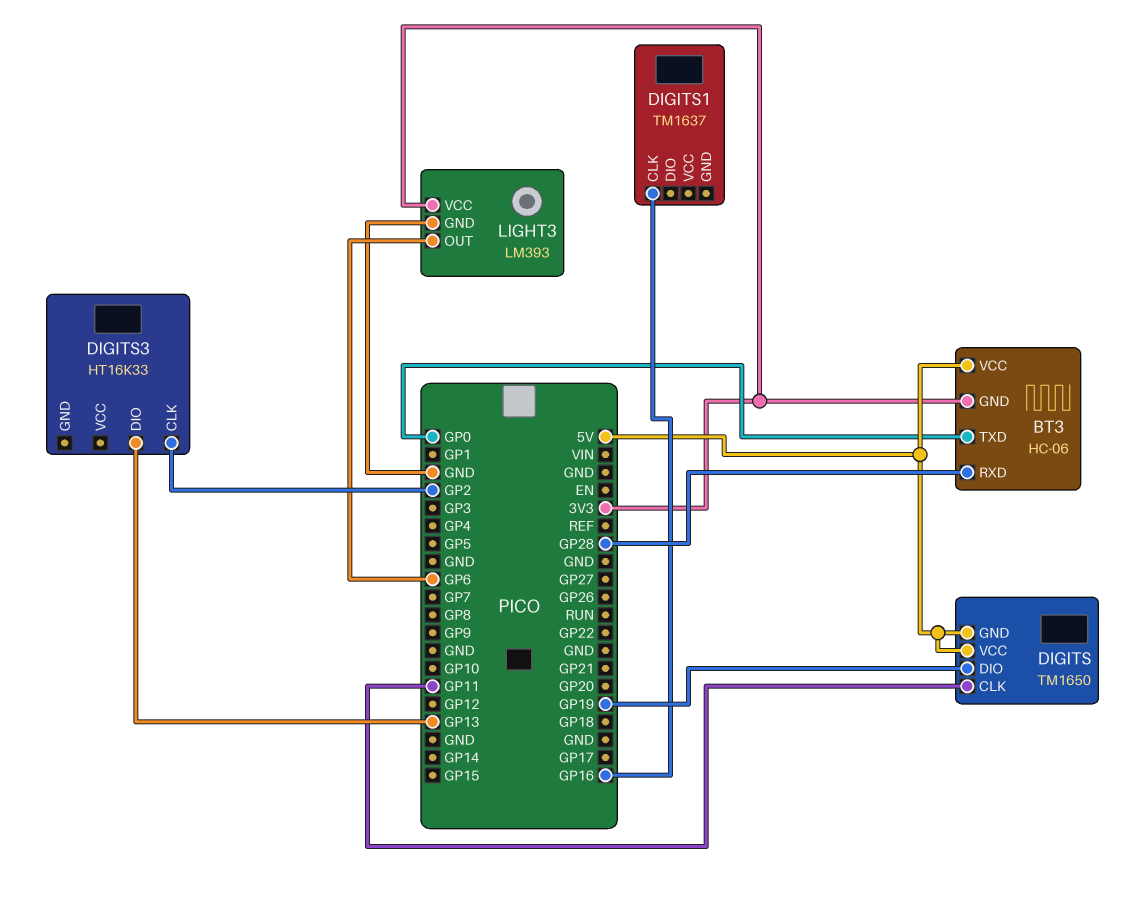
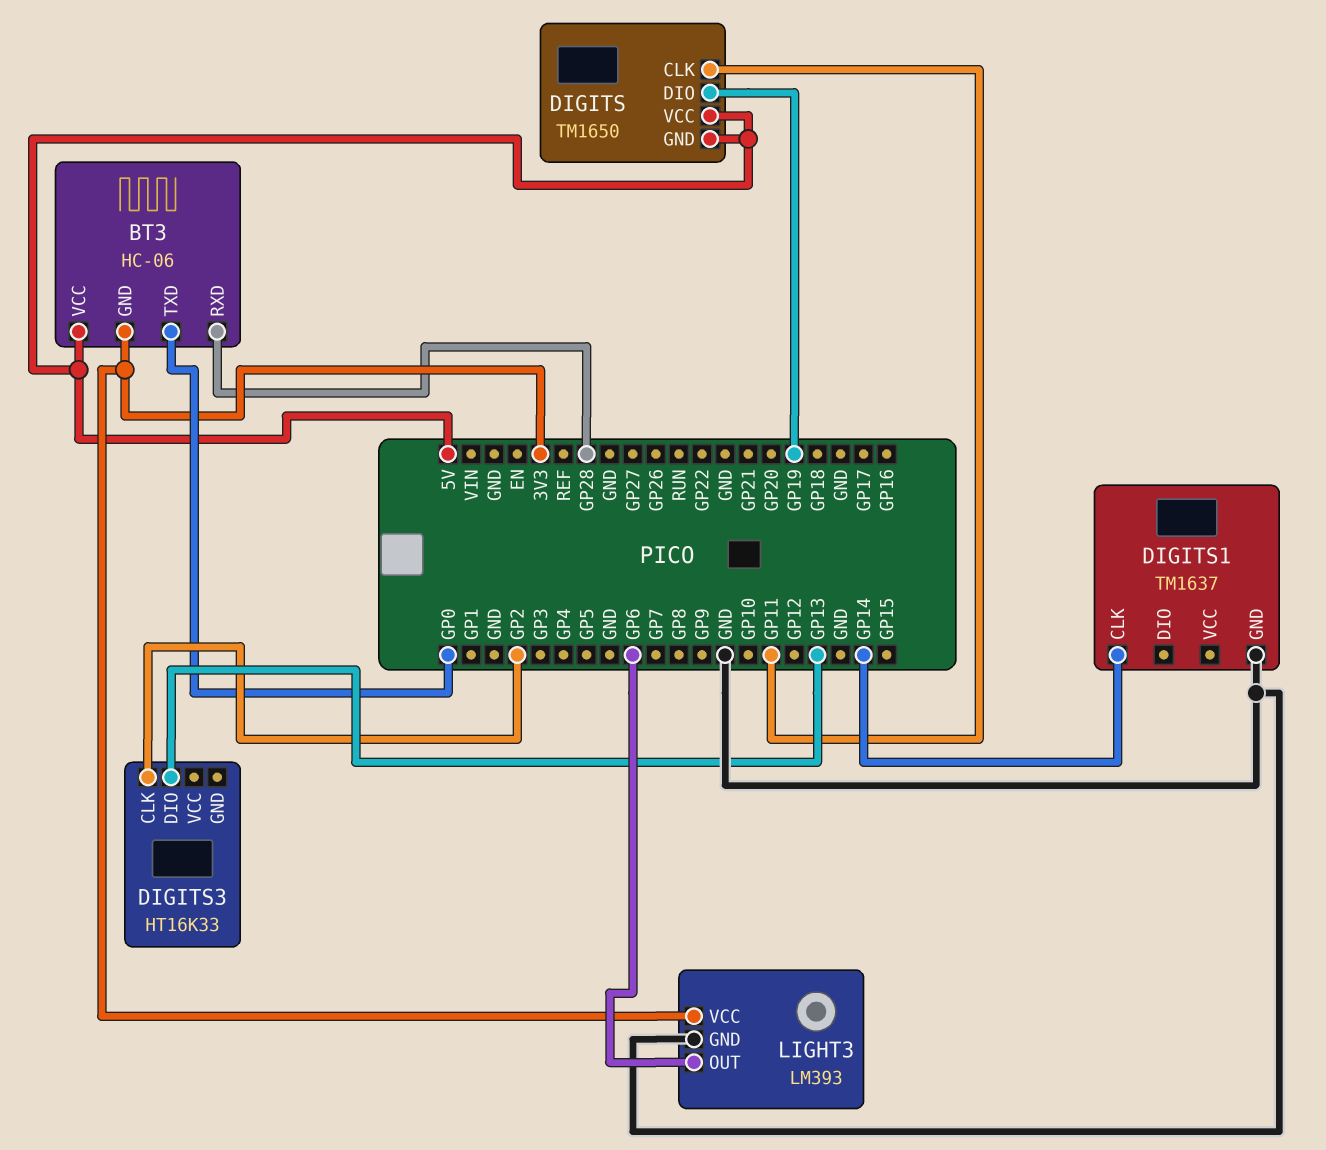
DIGITS1 pin CLK: GP16 -> GP14
DIGITS1 pin GND: none -> GND

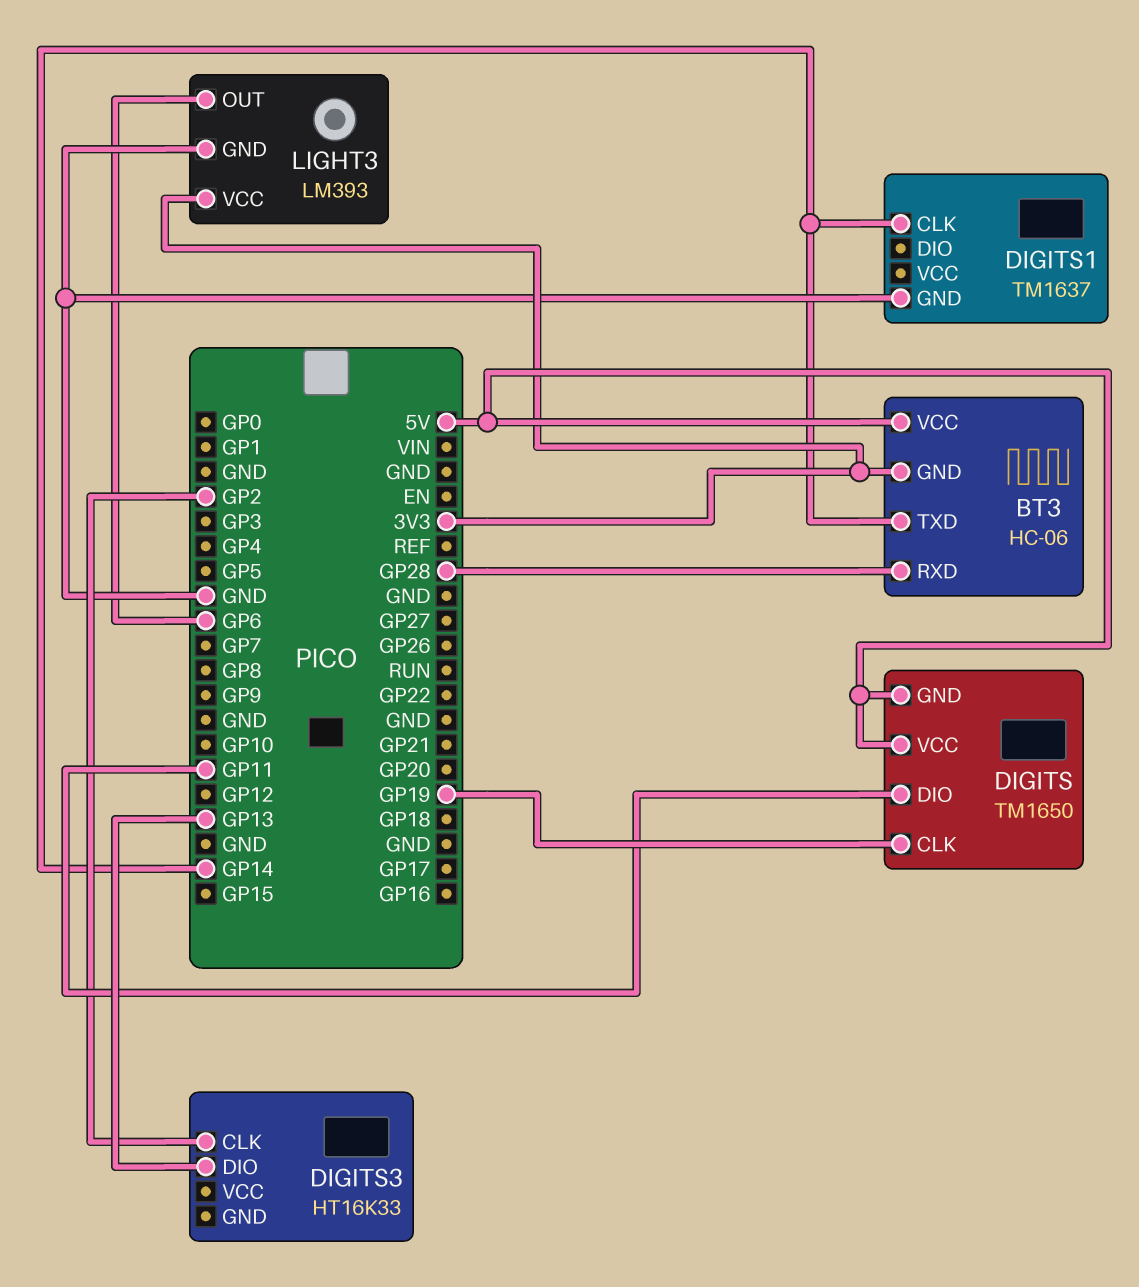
BT3 pin TXD: GP0 -> GP14
DIGITS pin CLK: GP11 -> GP19
DIGITS pin DIO: GP19 -> GP11

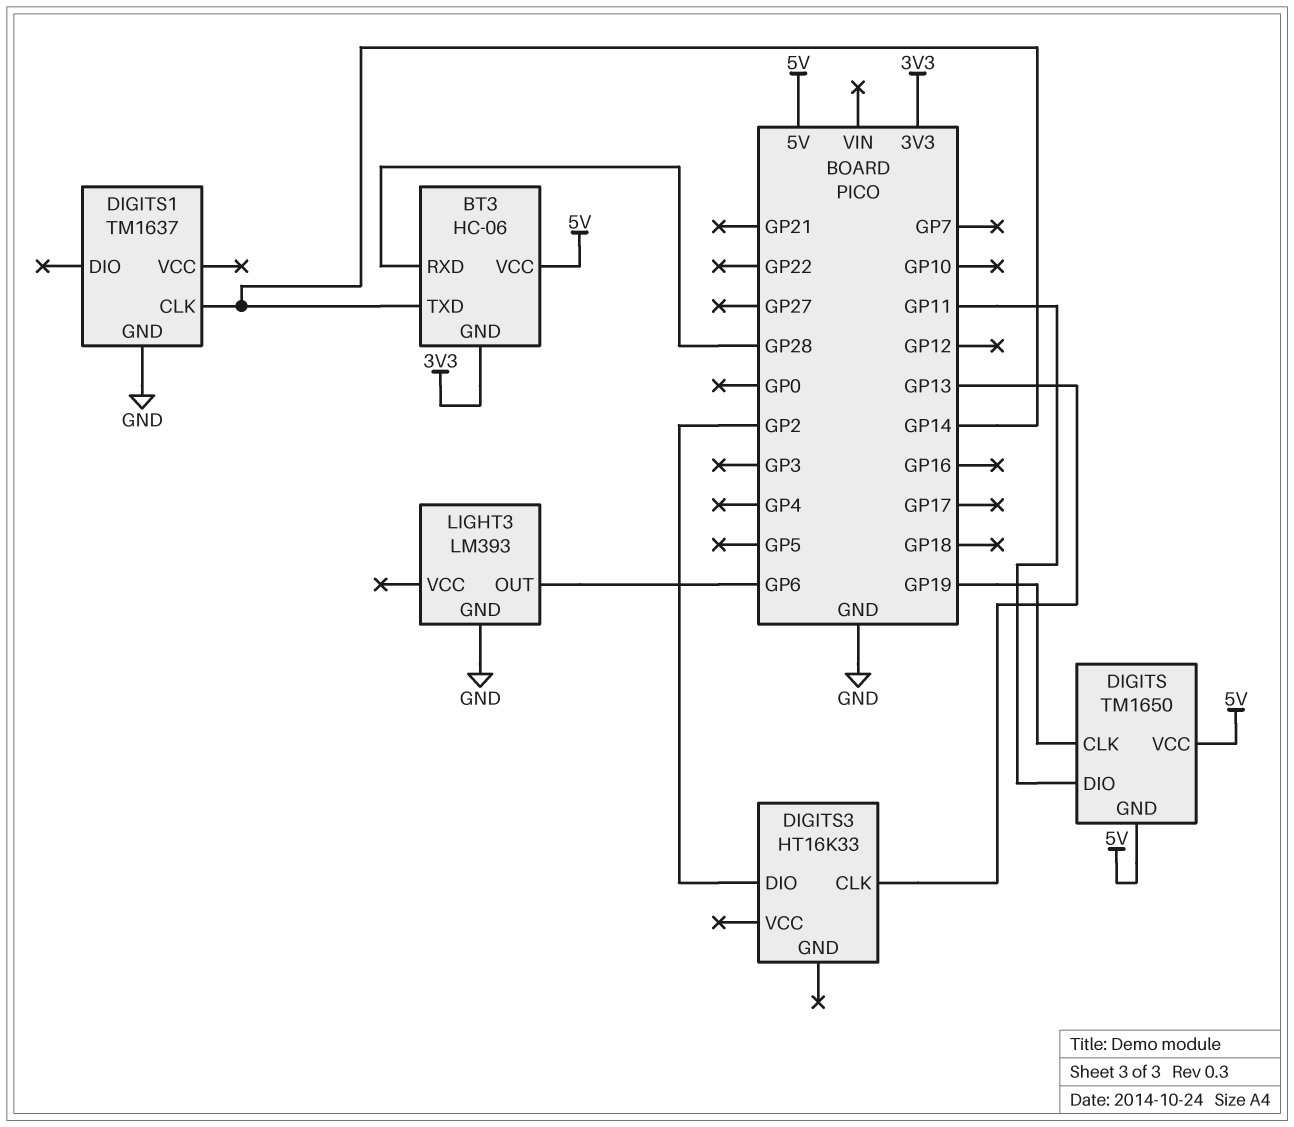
DIGITS3 pin CLK: GP2 -> GP13
DIGITS3 pin DIO: GP13 -> GP2
LIGHT3 pin VCC: 3V3 -> none

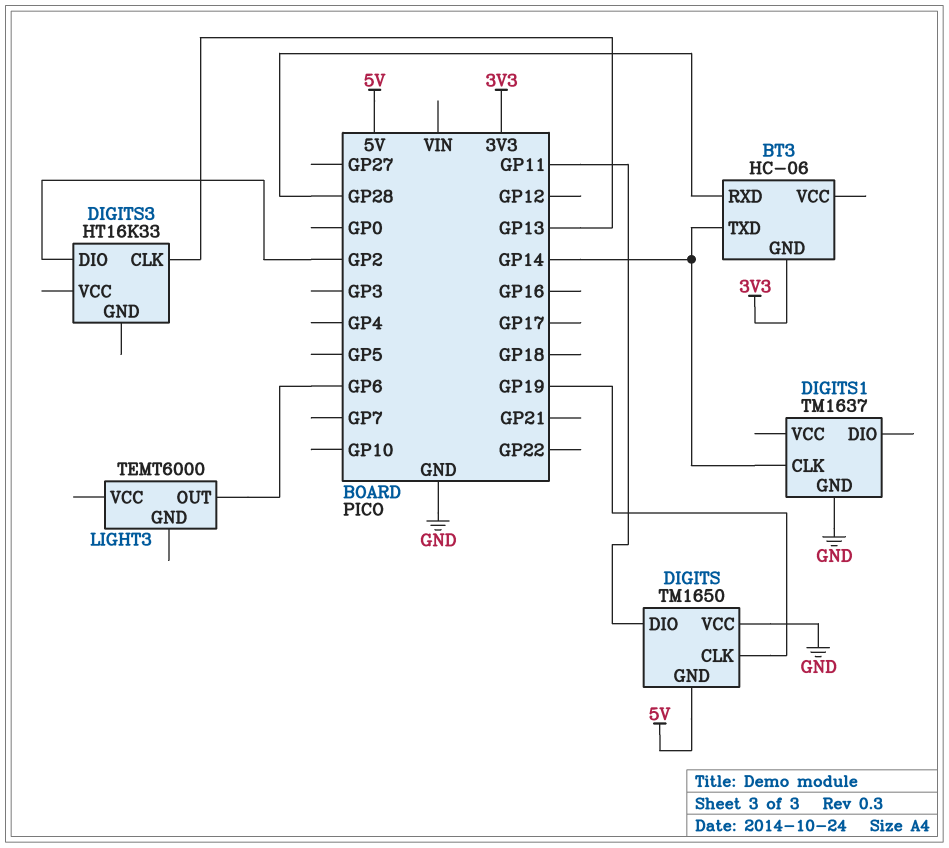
BT3 pin VCC: 5V -> none
DIGITS pin VCC: 5V -> GND
LIGHT3: LM393 -> TEMT6000
LIGHT3 pin GND: GND -> none

